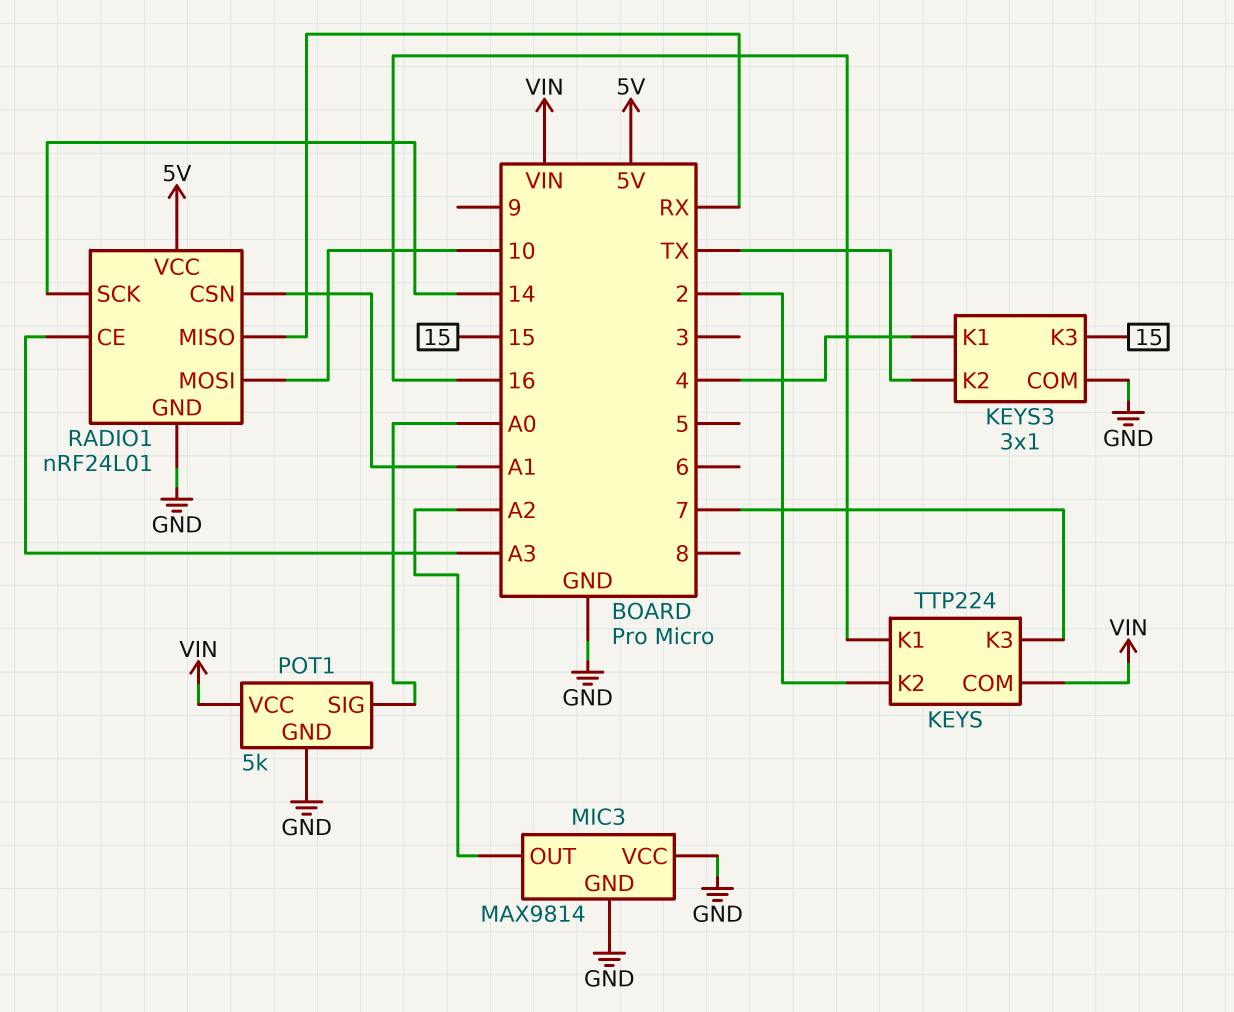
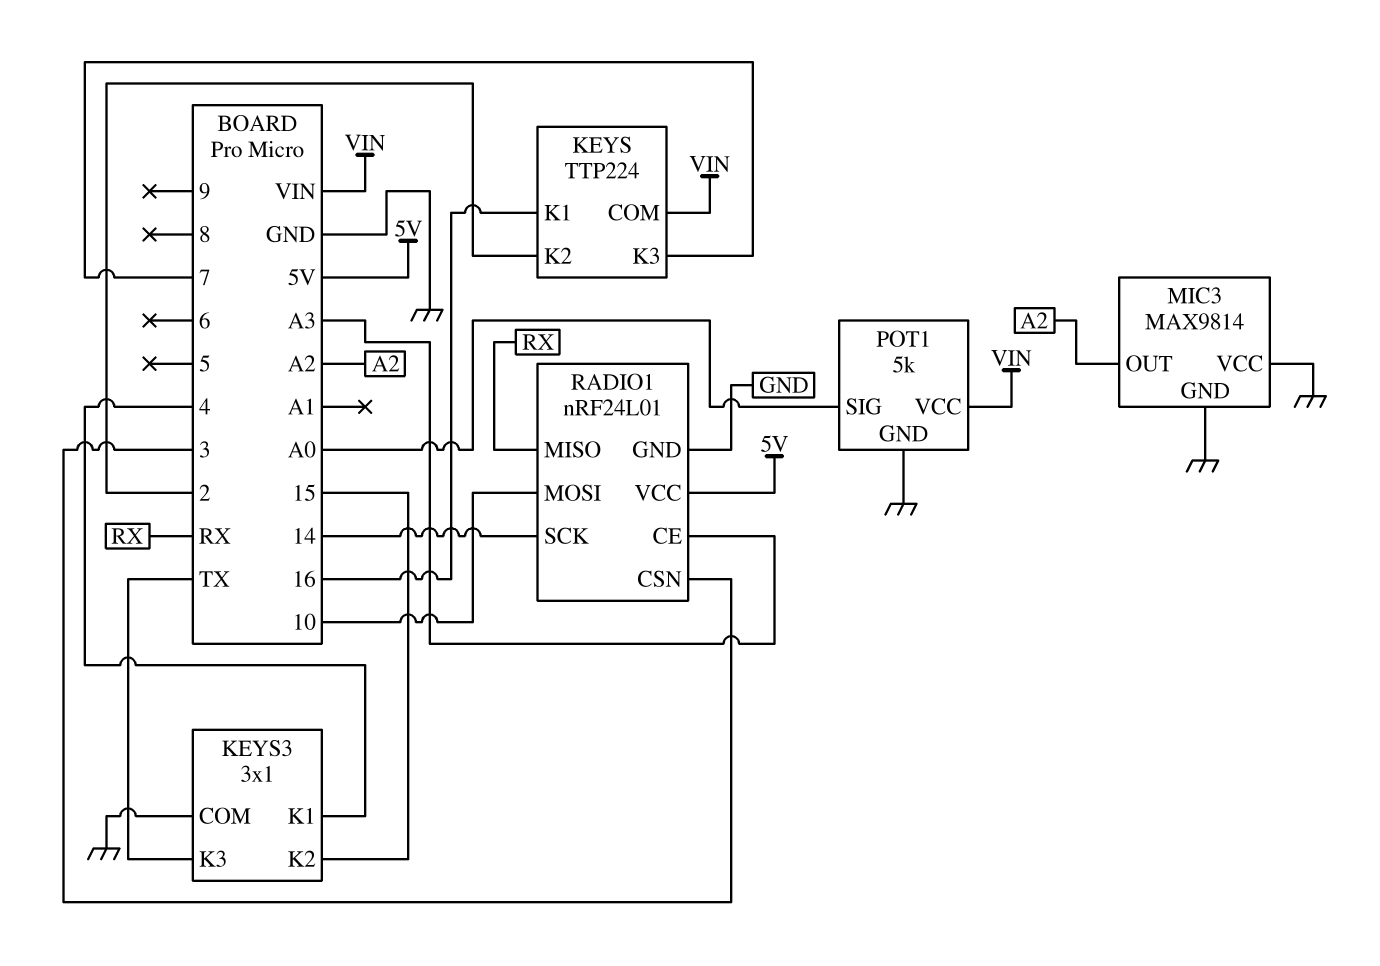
KEYS3 pin K2: TX -> 15
KEYS3 pin K3: 15 -> TX
RADIO1 pin CSN: A1 -> 3

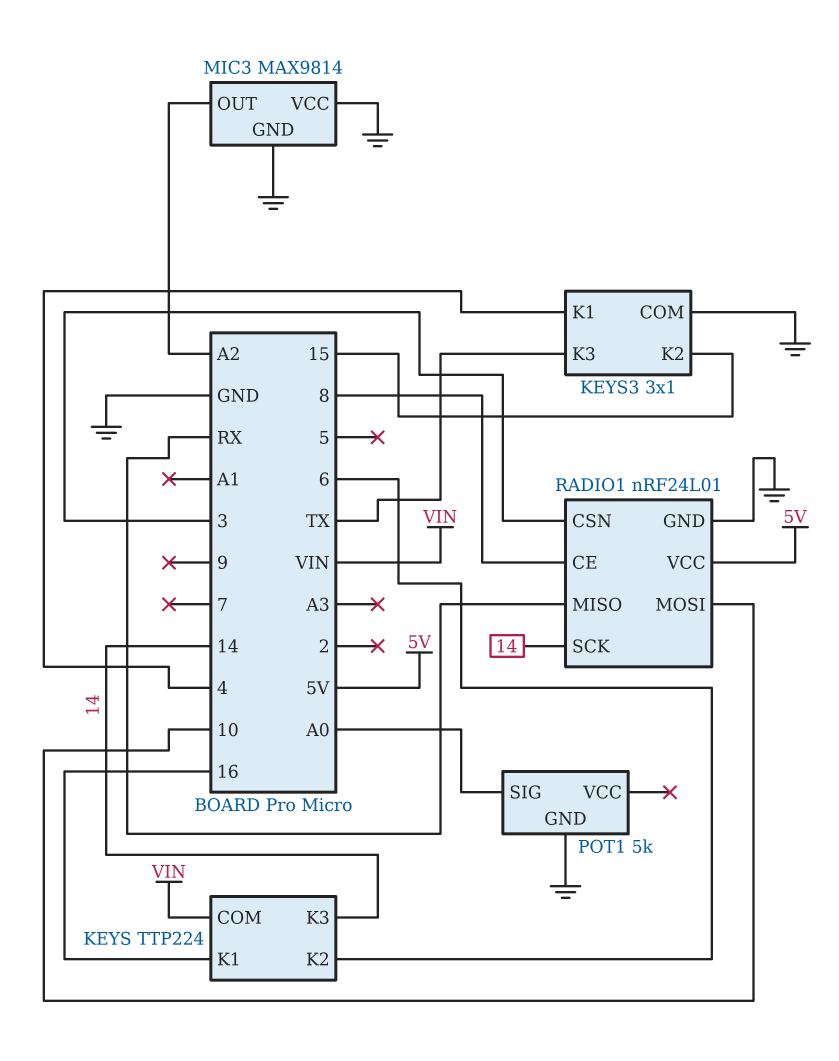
KEYS pin K2: 2 -> 6
KEYS pin K3: 7 -> 14
POT1 pin VCC: VIN -> none
RADIO1 pin CE: A3 -> 8

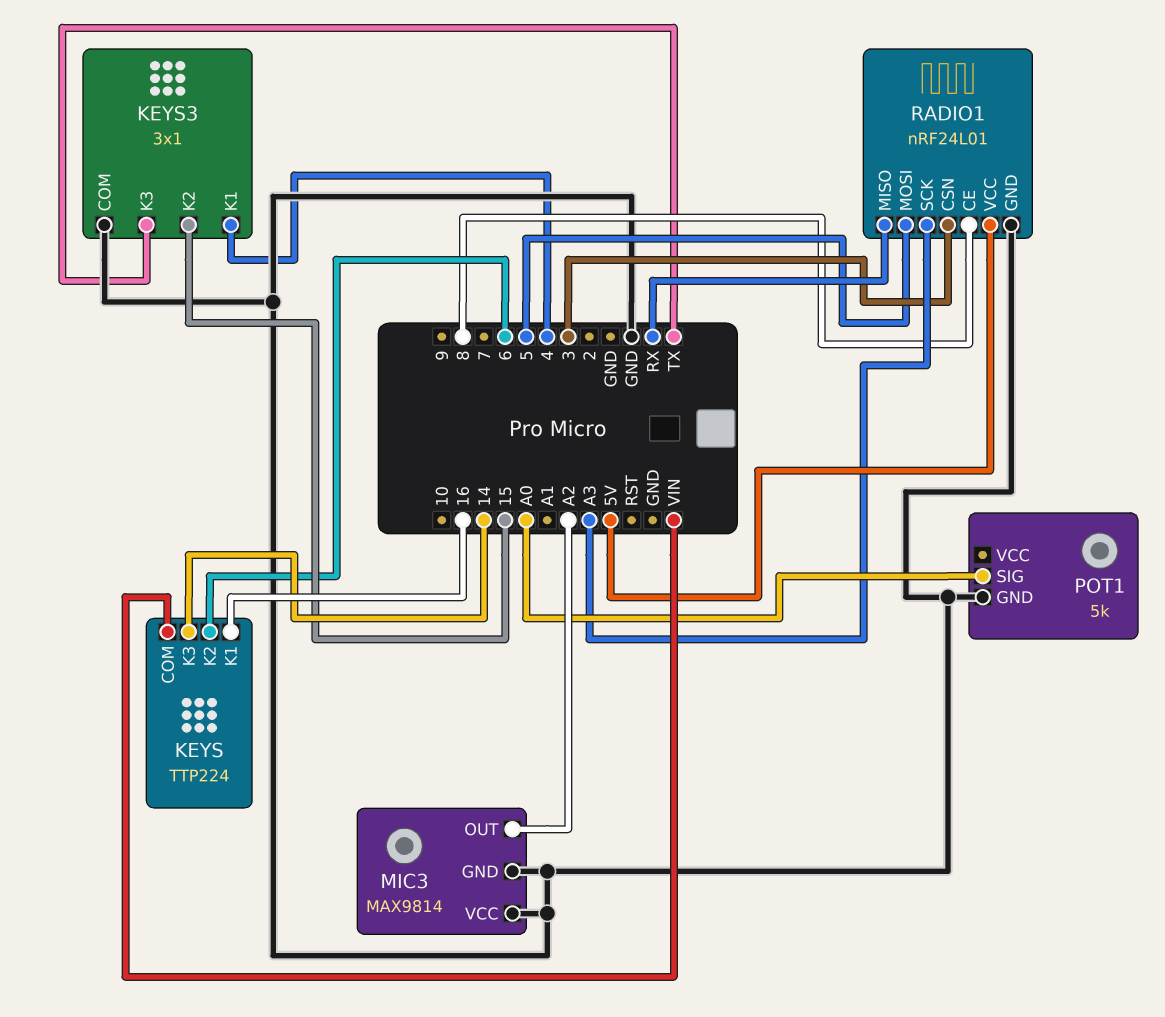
RADIO1 pin MOSI: 10 -> 5
RADIO1 pin SCK: 14 -> A3

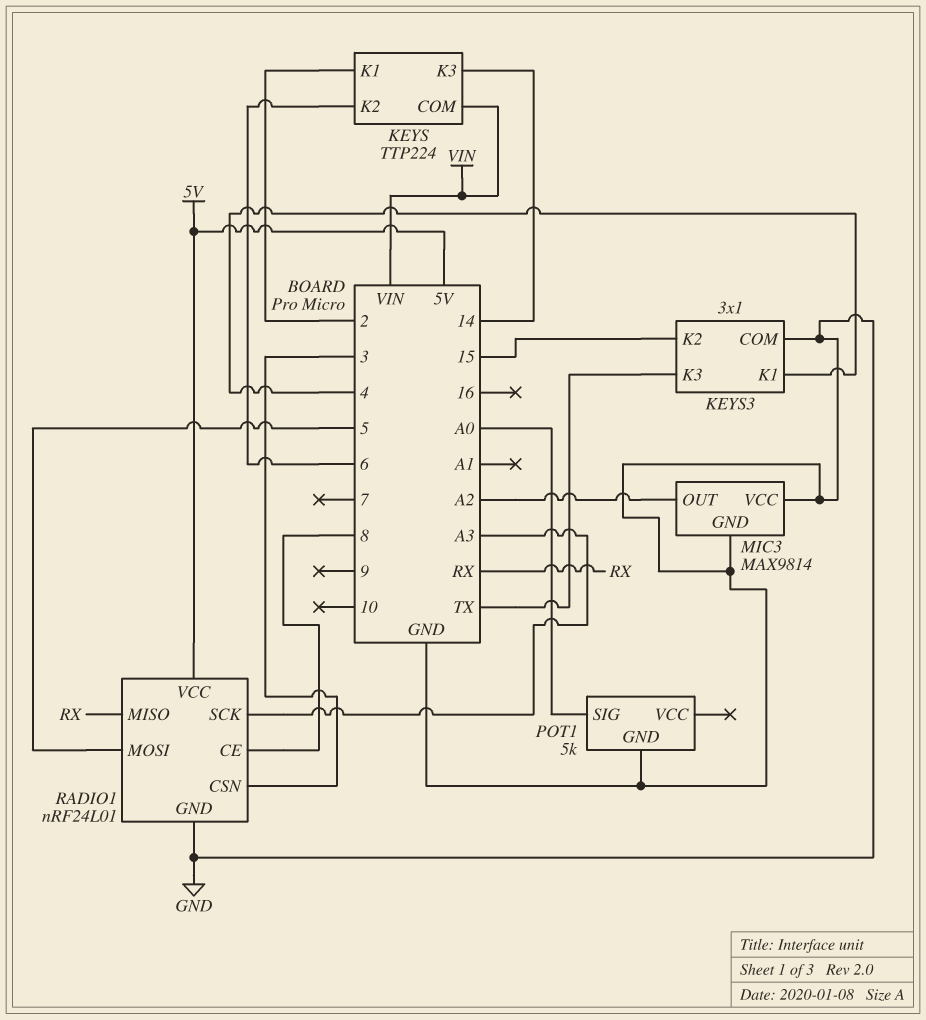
KEYS pin K1: 16 -> 2

